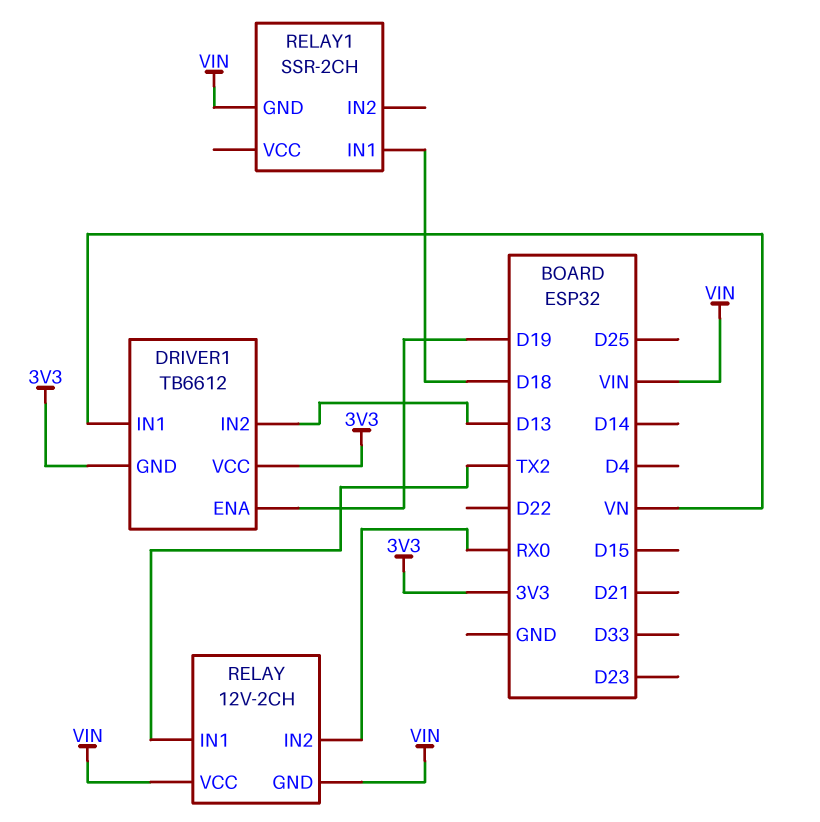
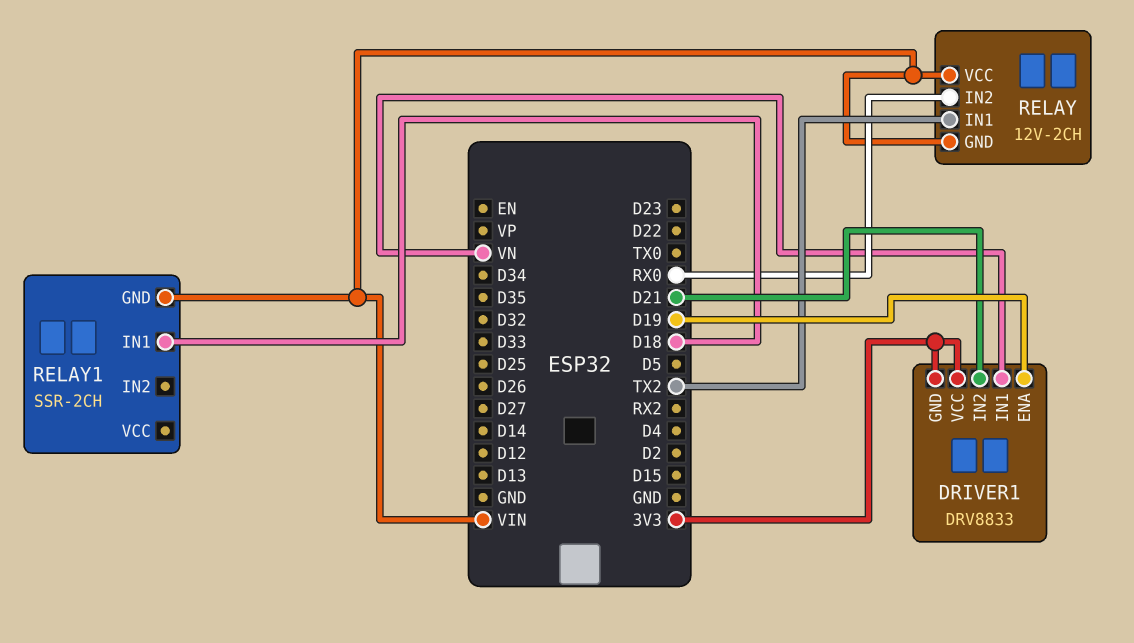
DRIVER1: TB6612 -> DRV8833
DRIVER1 pin IN2: D13 -> D21

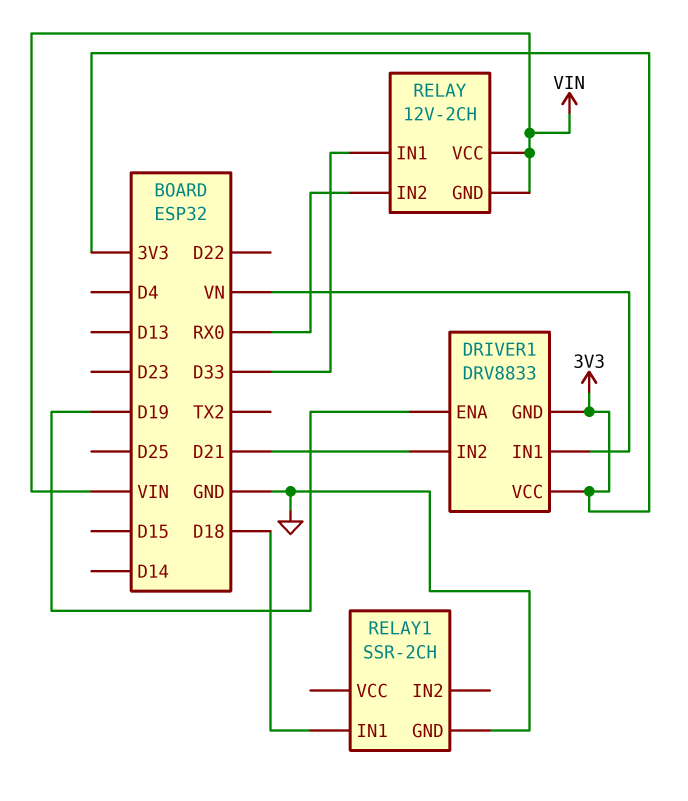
RELAY pin IN1: TX2 -> D33
RELAY1 pin GND: VIN -> GND

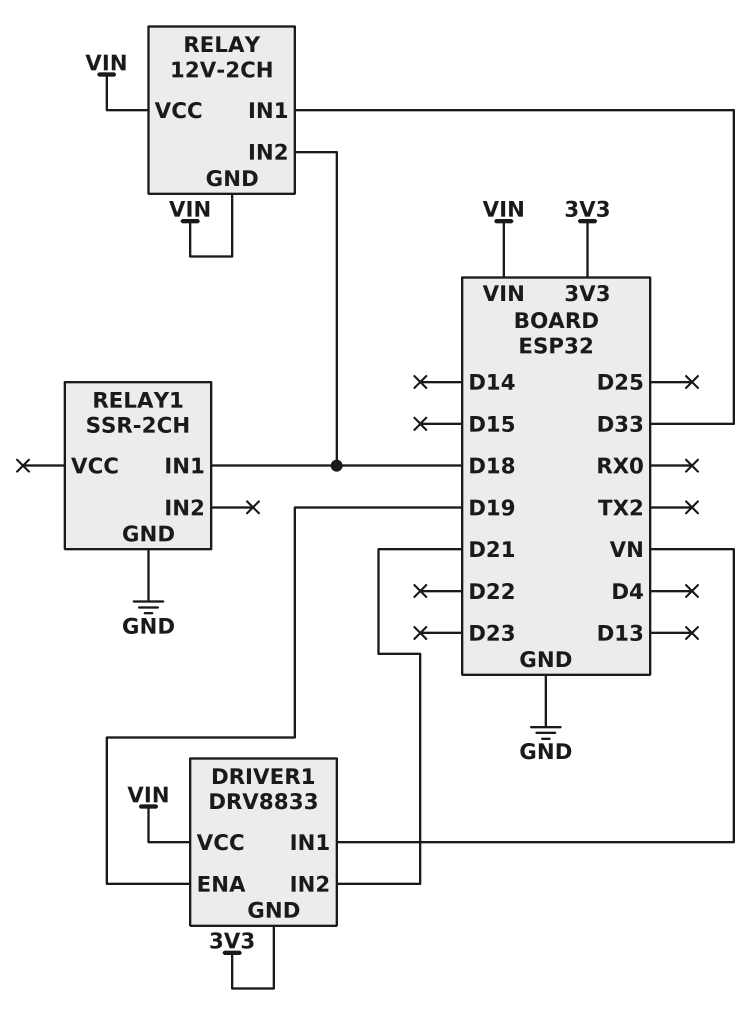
DRIVER1 pin VCC: 3V3 -> VIN
RELAY pin IN2: RX0 -> D18

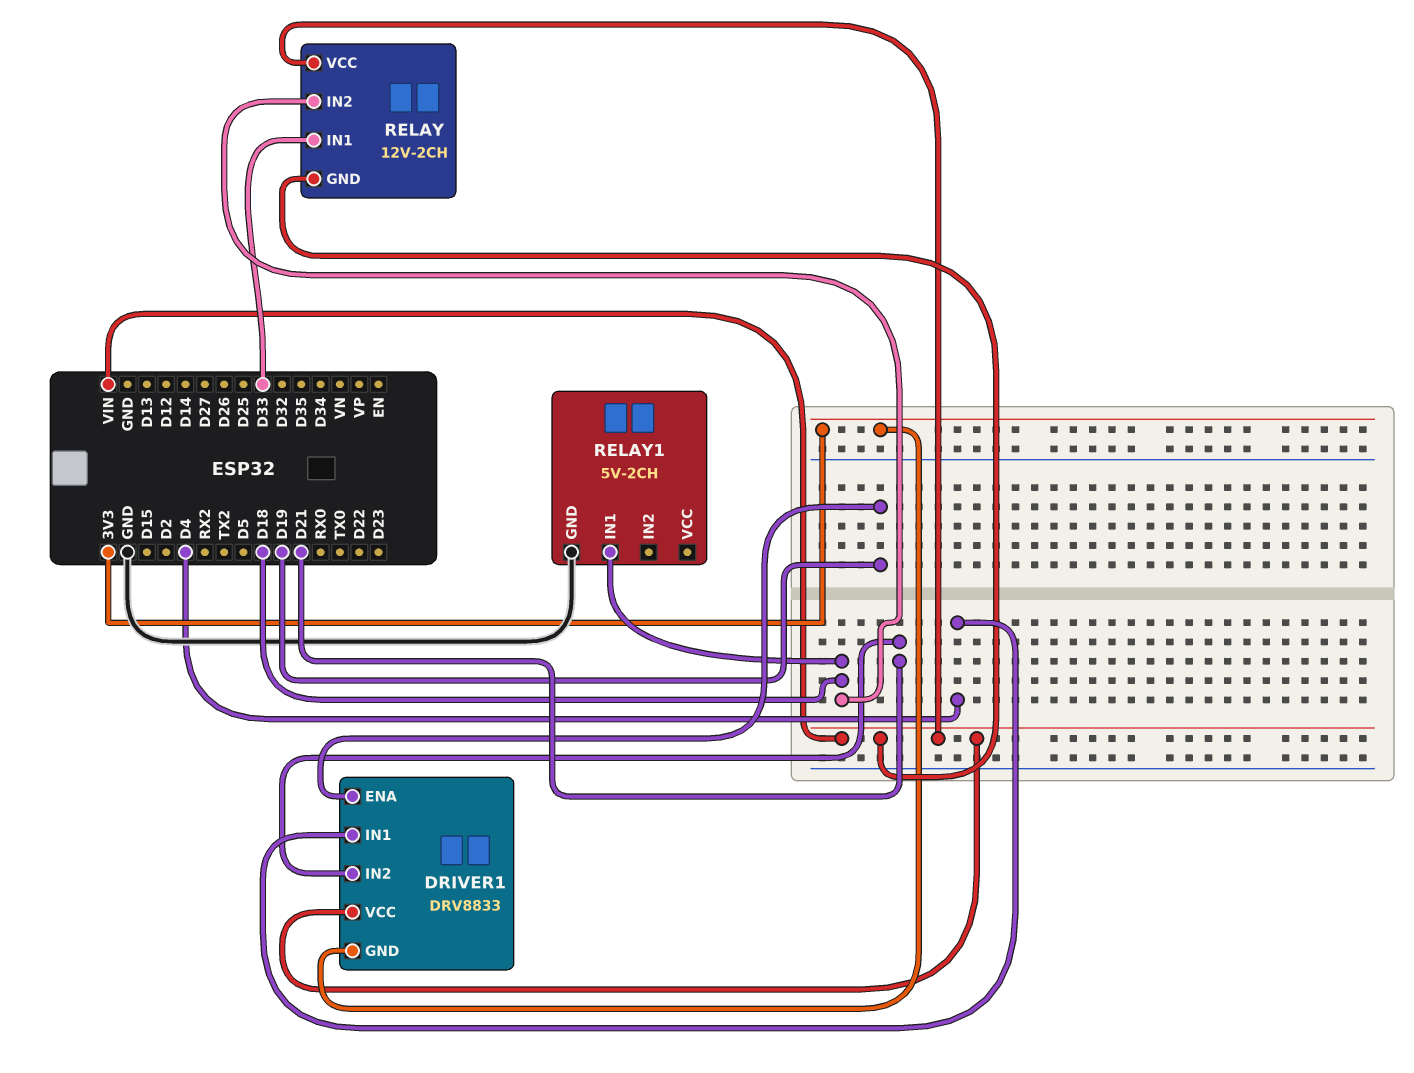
DRIVER1 pin IN1: VN -> D4
RELAY1: SSR-2CH -> 5V-2CH

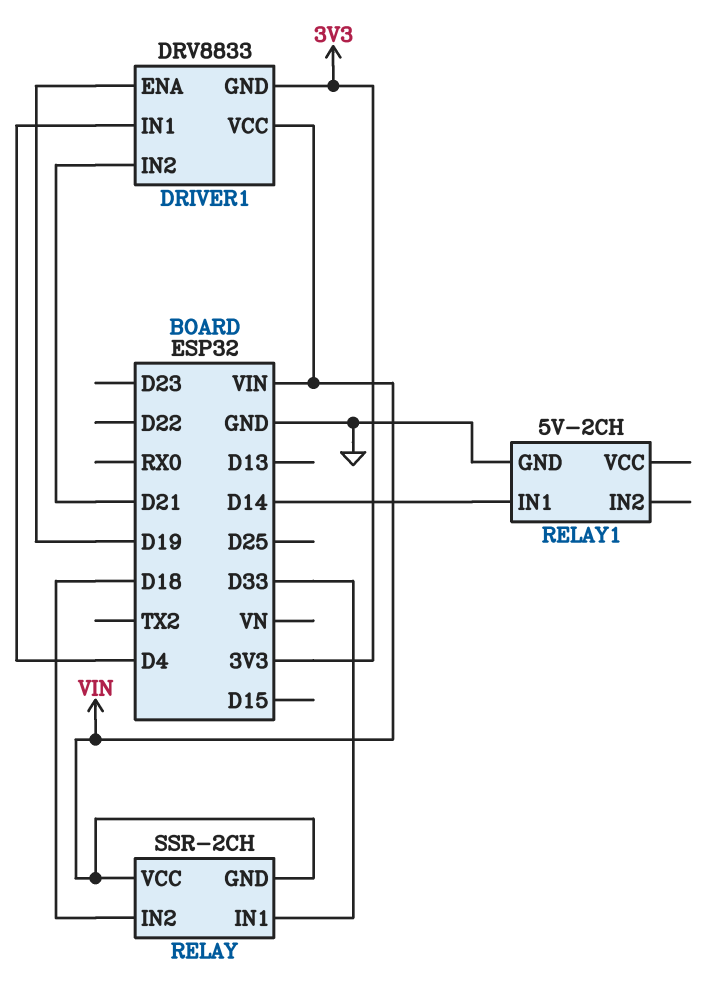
RELAY: 12V-2CH -> SSR-2CH
RELAY1 pin IN1: D18 -> D14

